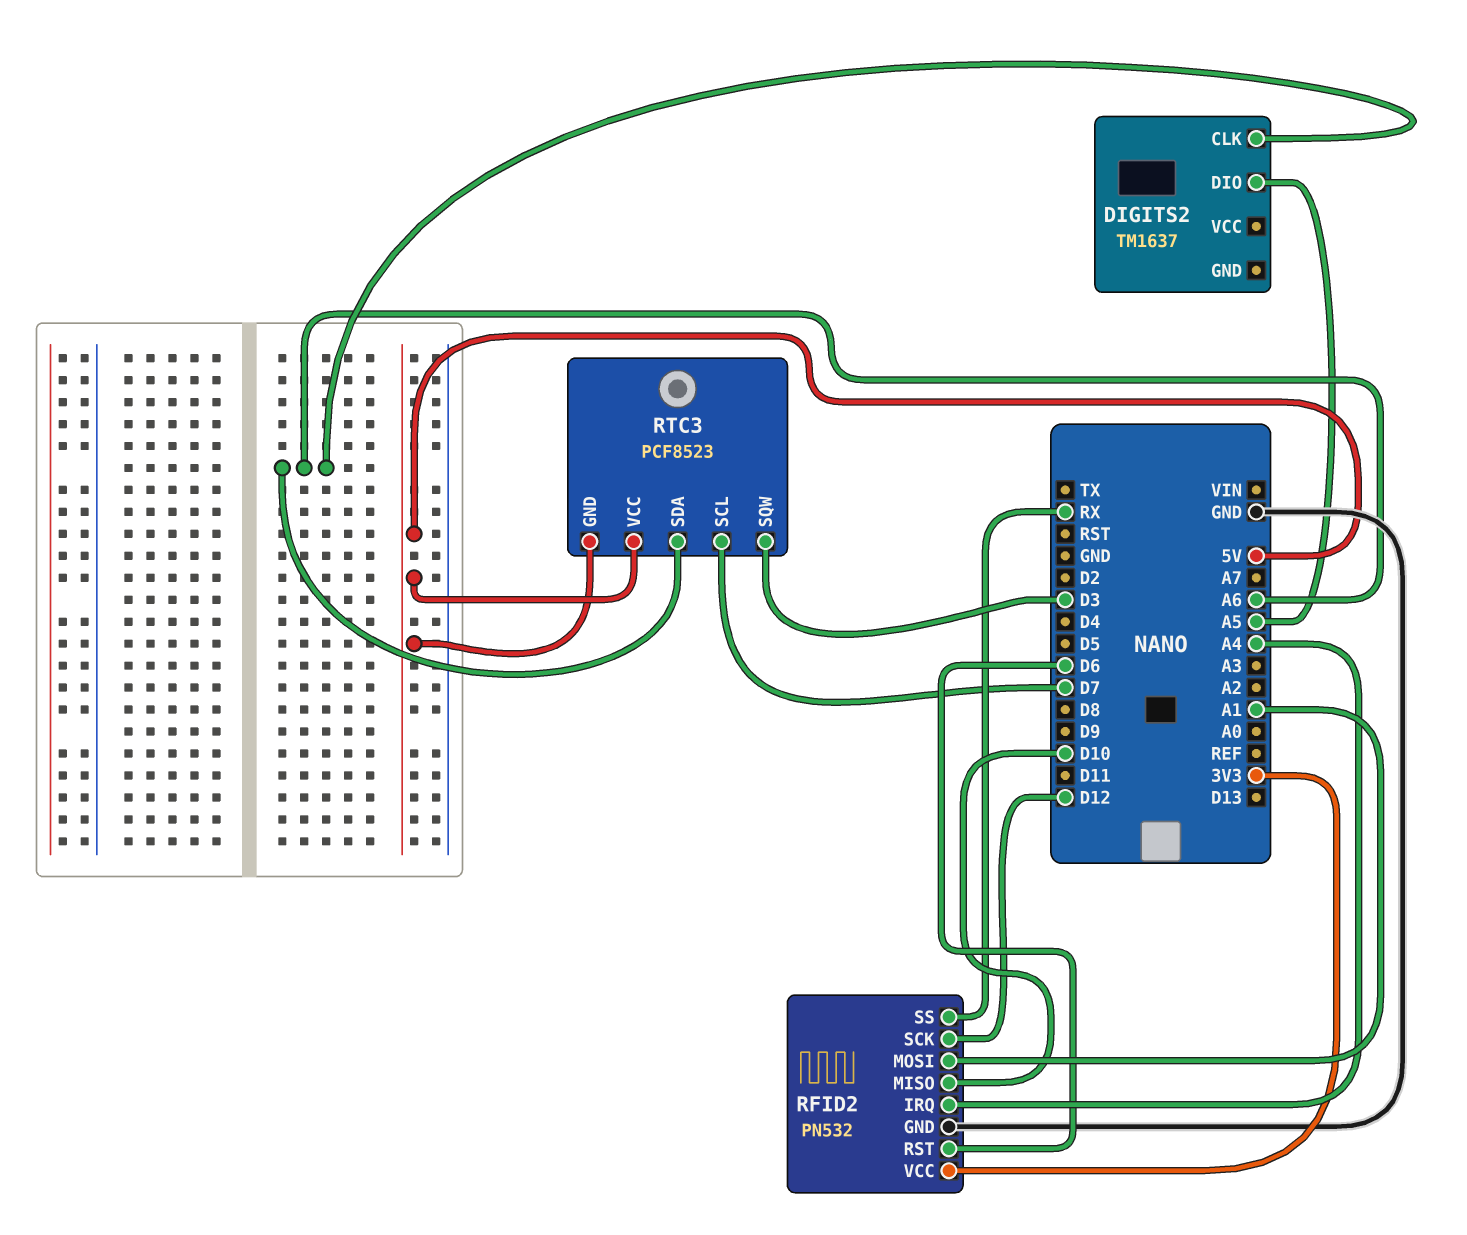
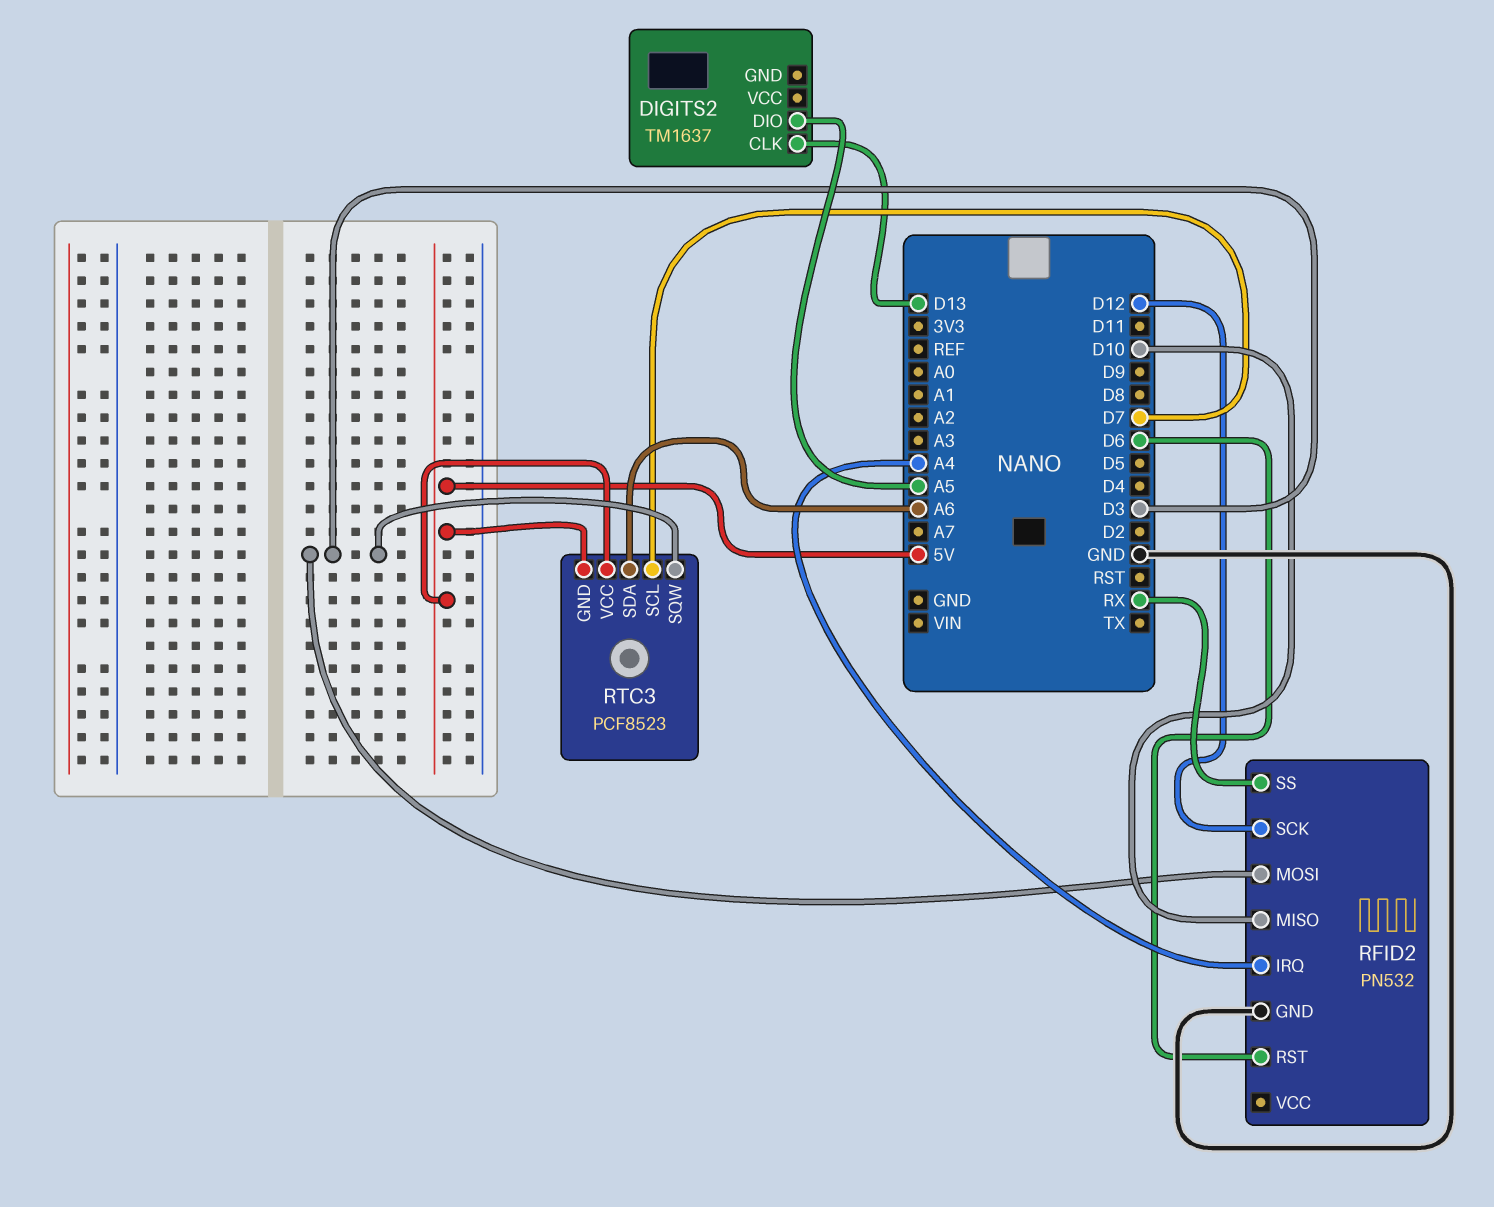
DIGITS2 pin CLK: A6 -> D13
RFID2 pin MOSI: A1 -> D3
RFID2 pin VCC: 3V3 -> none

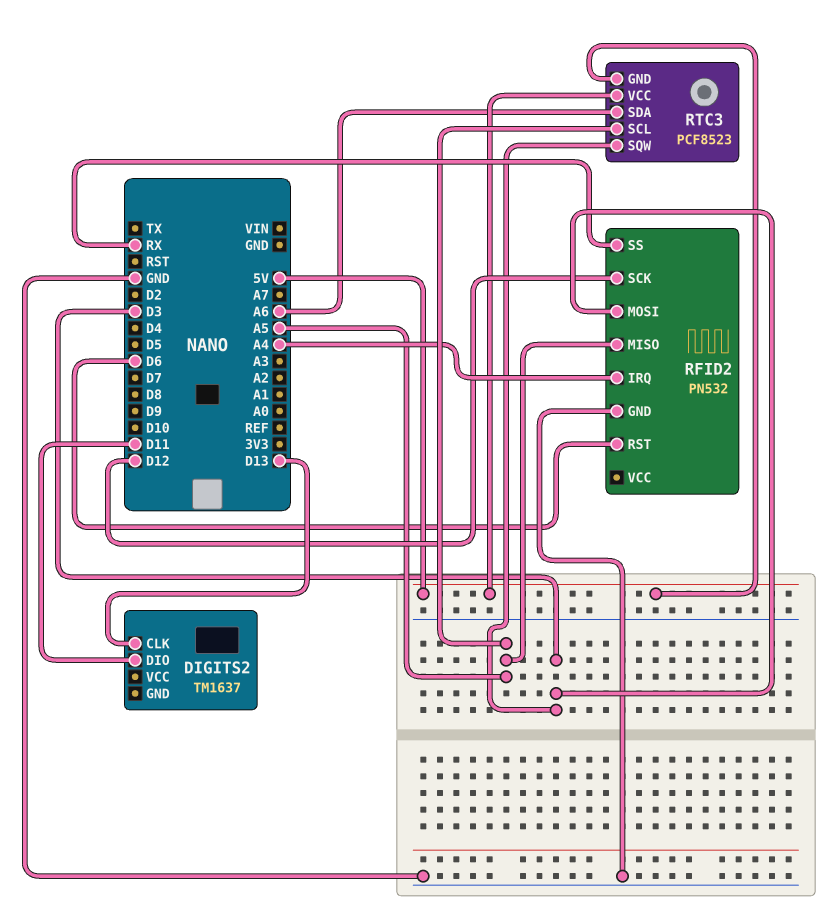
DIGITS2 pin DIO: A5 -> D11
RFID2 pin MISO: D10 -> A5
RTC3 pin SCL: D7 -> A5

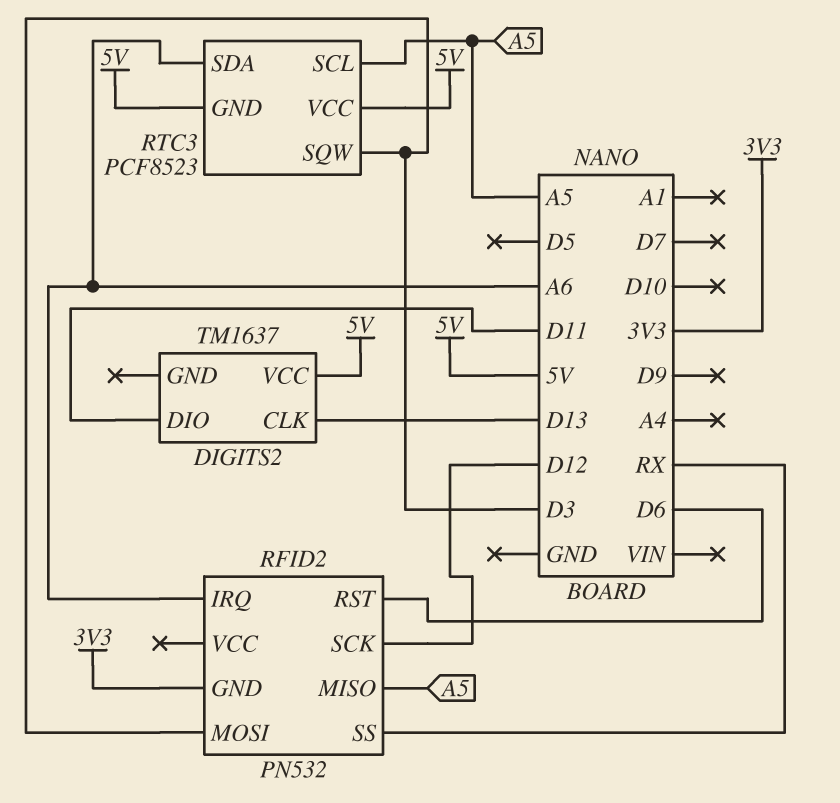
DIGITS2 pin VCC: none -> 5V
RFID2 pin GND: GND -> 3V3
RFID2 pin IRQ: A4 -> A6

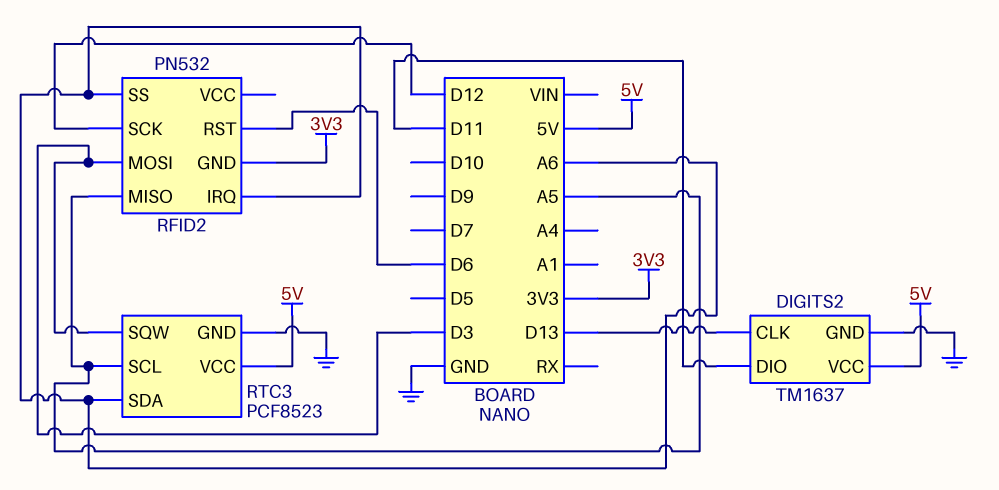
DIGITS2 pin GND: none -> GND
RFID2 pin SS: RX -> A6
RTC3 pin GND: 5V -> GND

